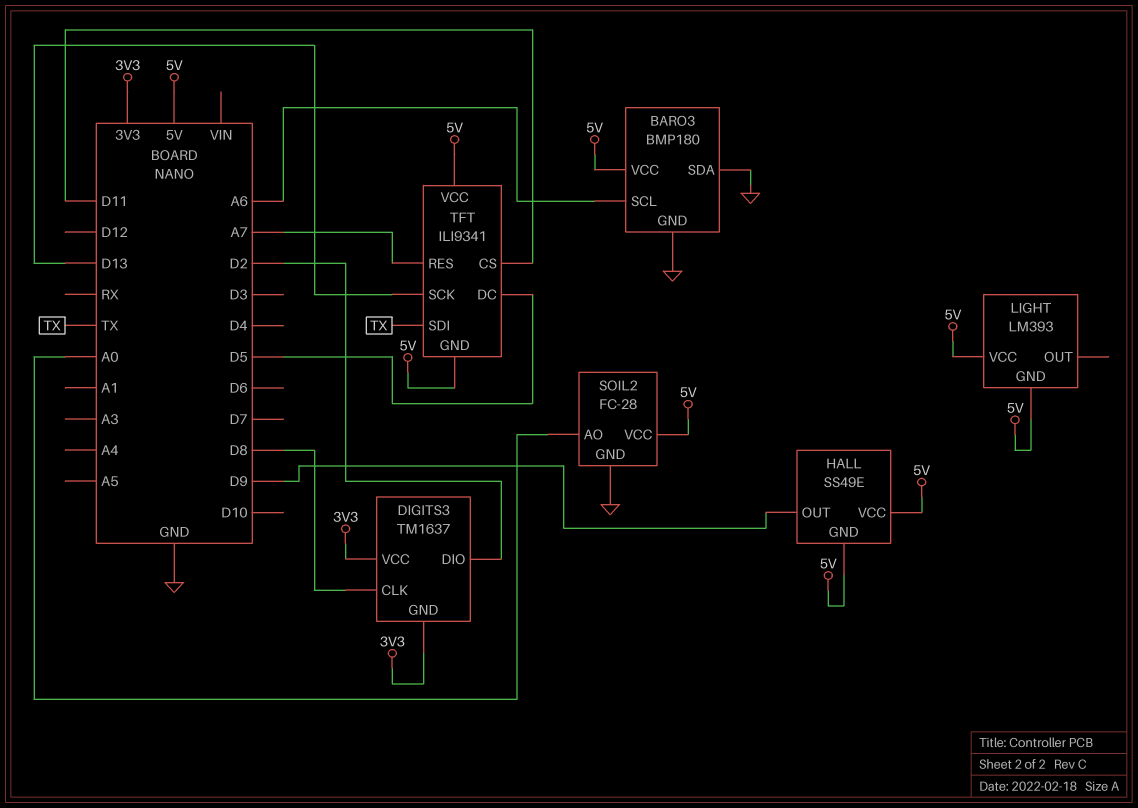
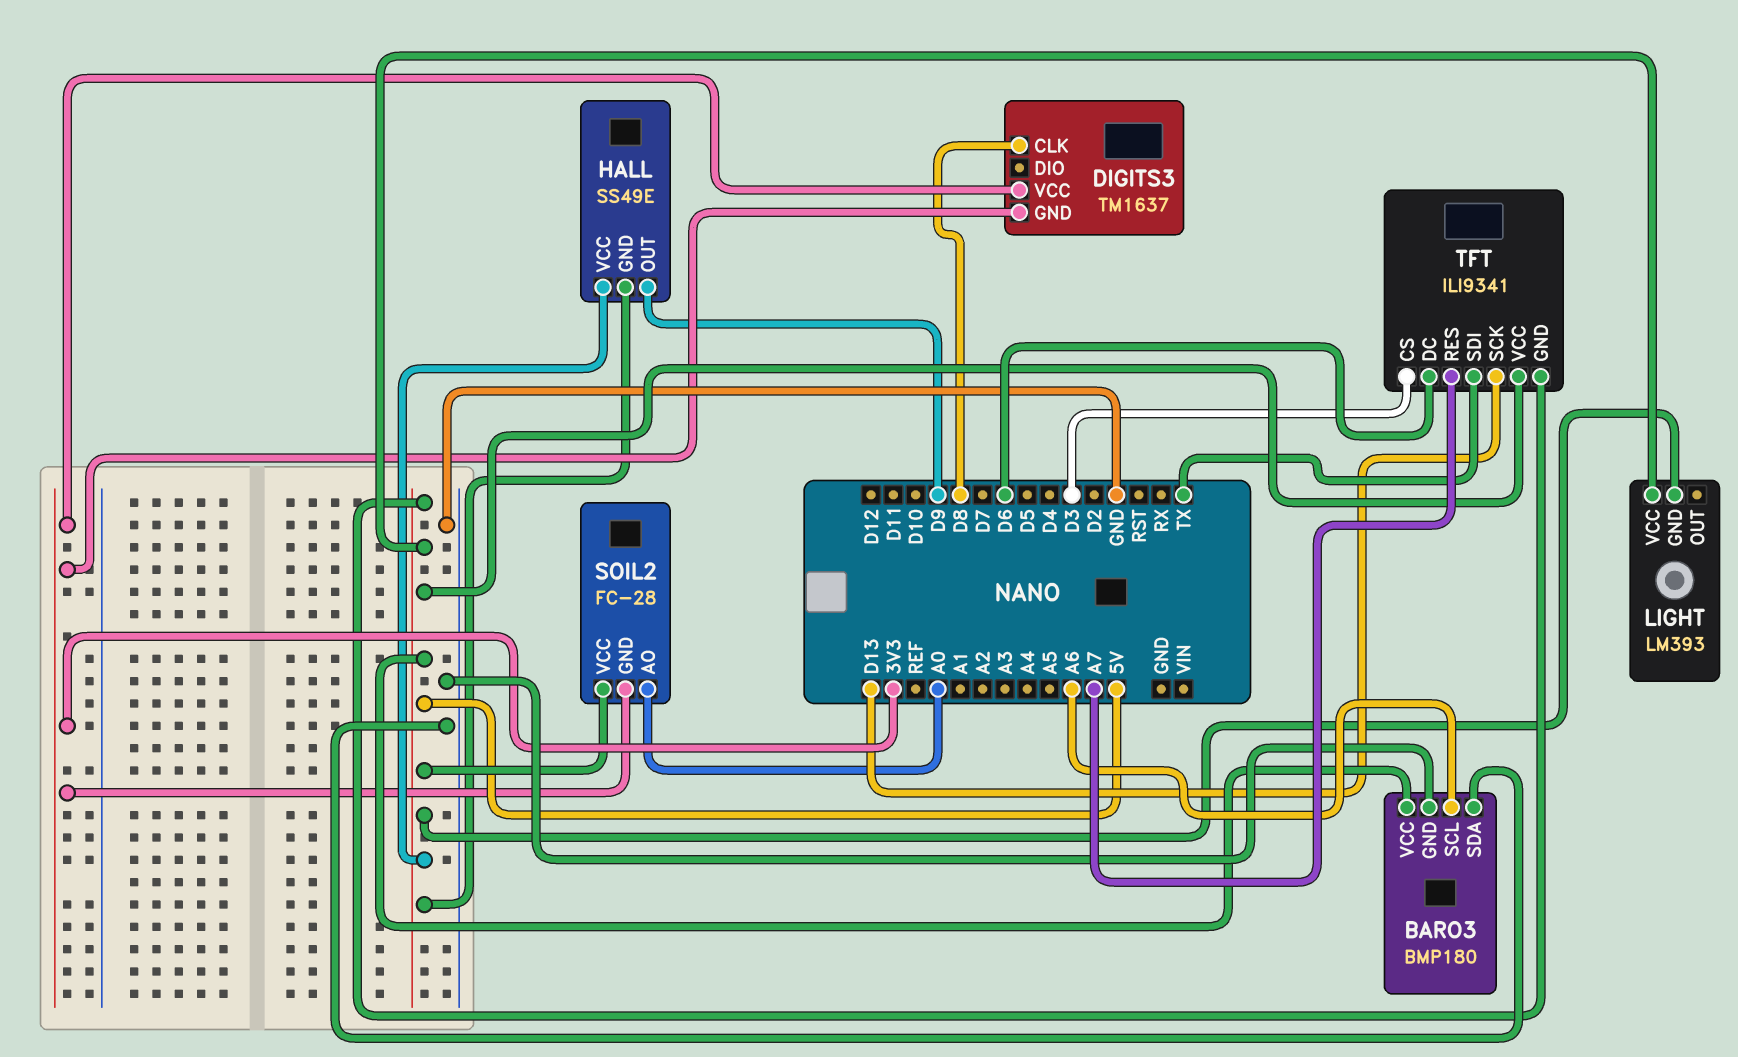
DIGITS3 pin DIO: D2 -> none
SOIL2 pin GND: GND -> 3V3
TFT pin CS: D11 -> D3
TFT pin DC: D5 -> D6

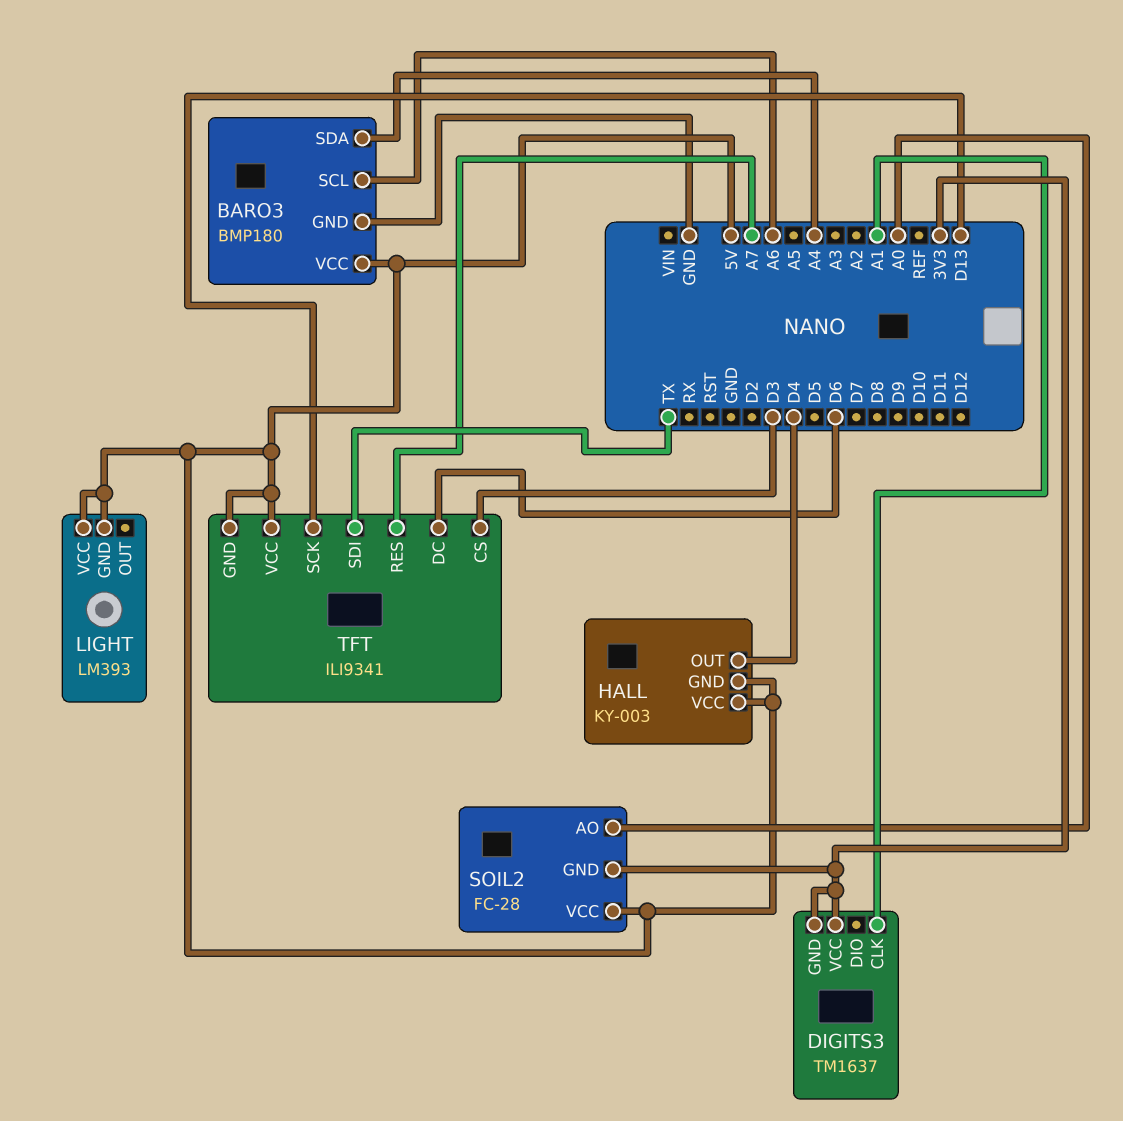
BARO3 pin SDA: GND -> A4
DIGITS3 pin CLK: D8 -> A1
HALL: SS49E -> KY-003
HALL pin OUT: D9 -> D4

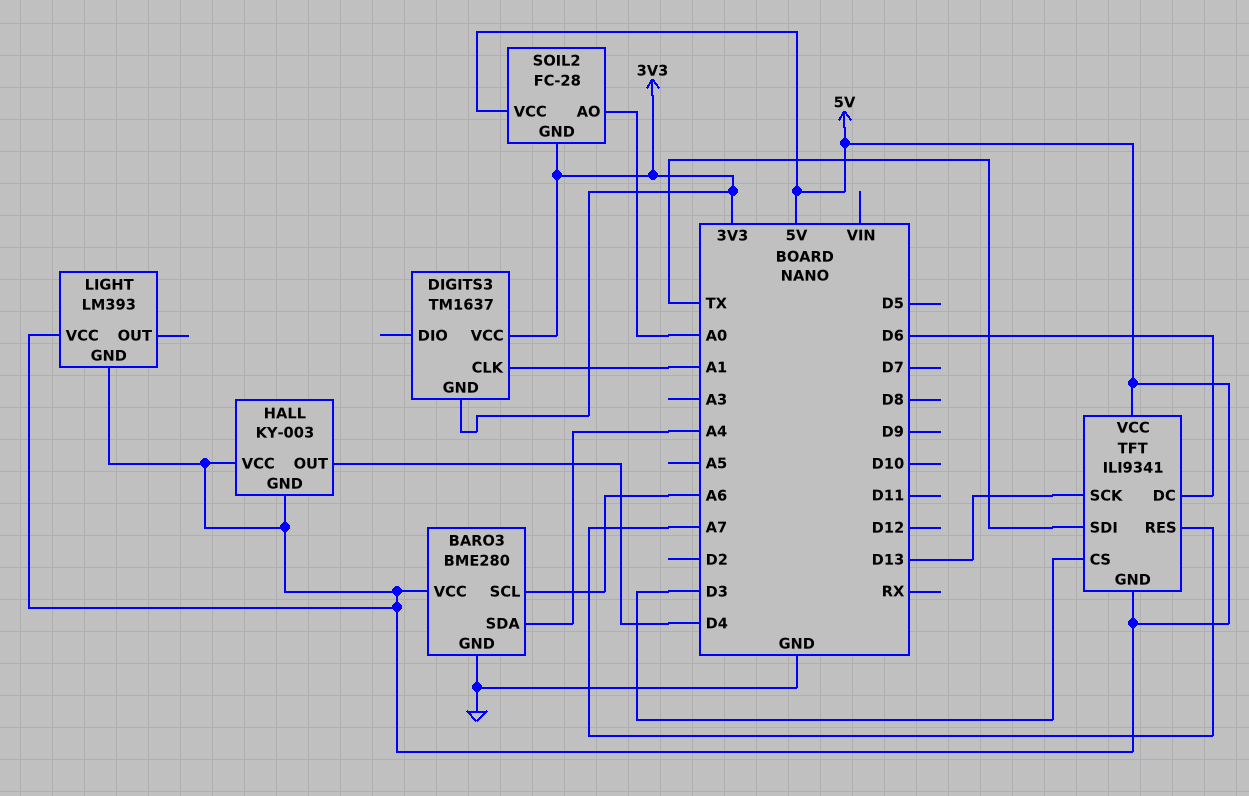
BARO3: BMP180 -> BME280

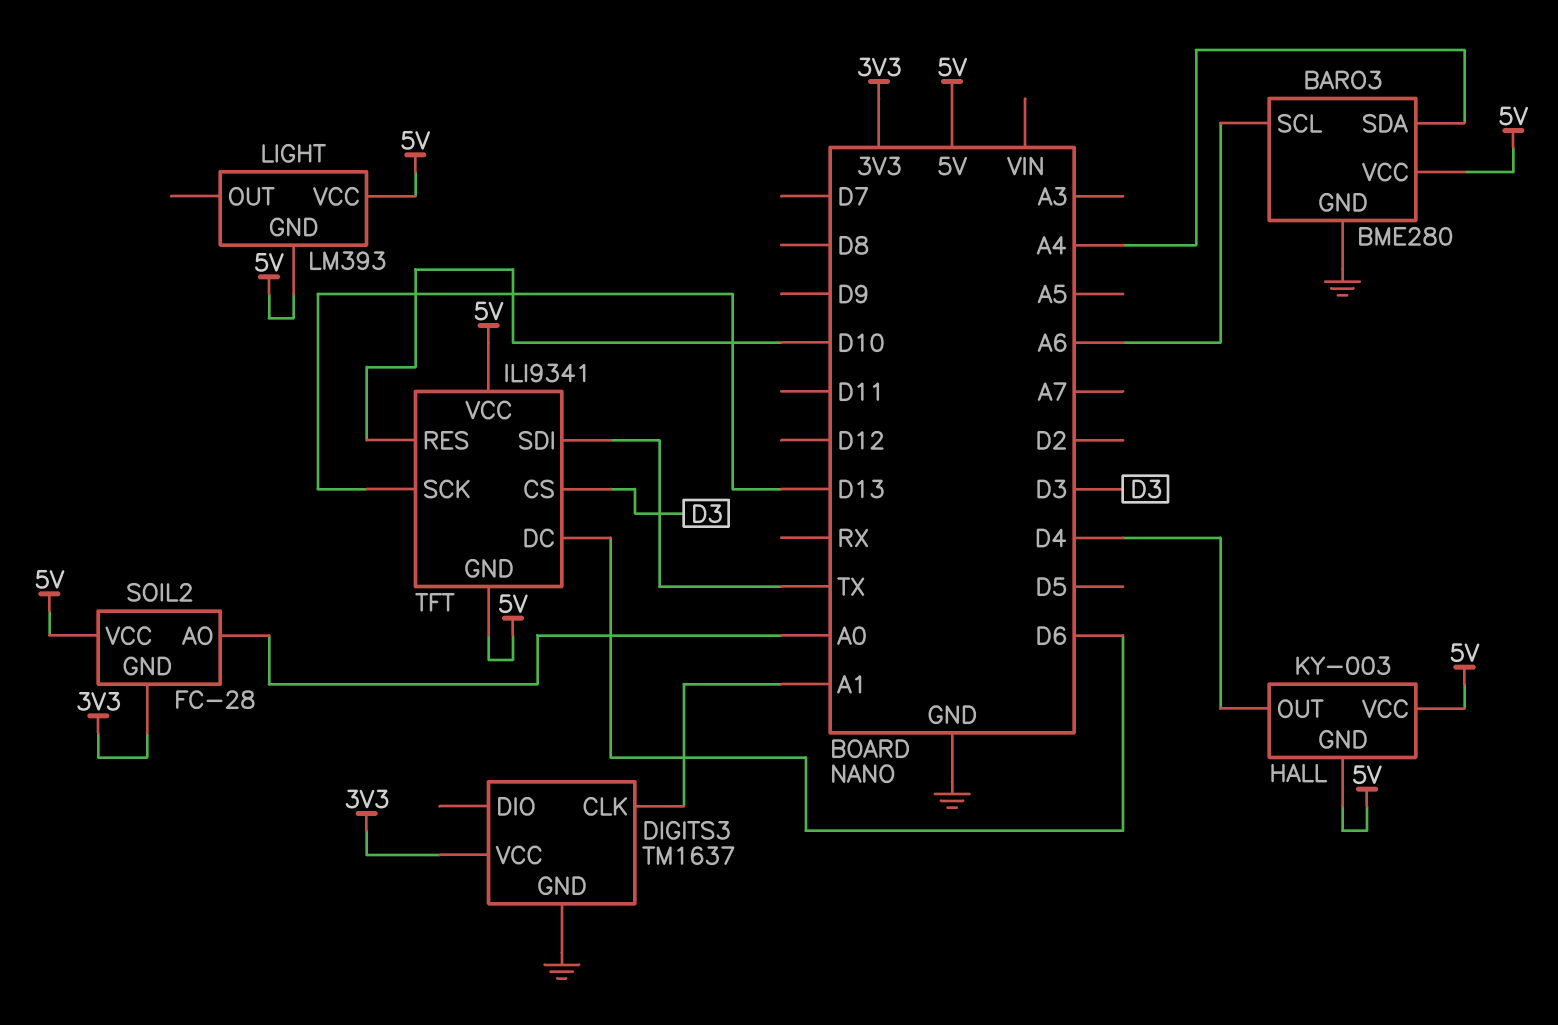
DIGITS3 pin GND: 3V3 -> GND
TFT pin RES: A7 -> D10

